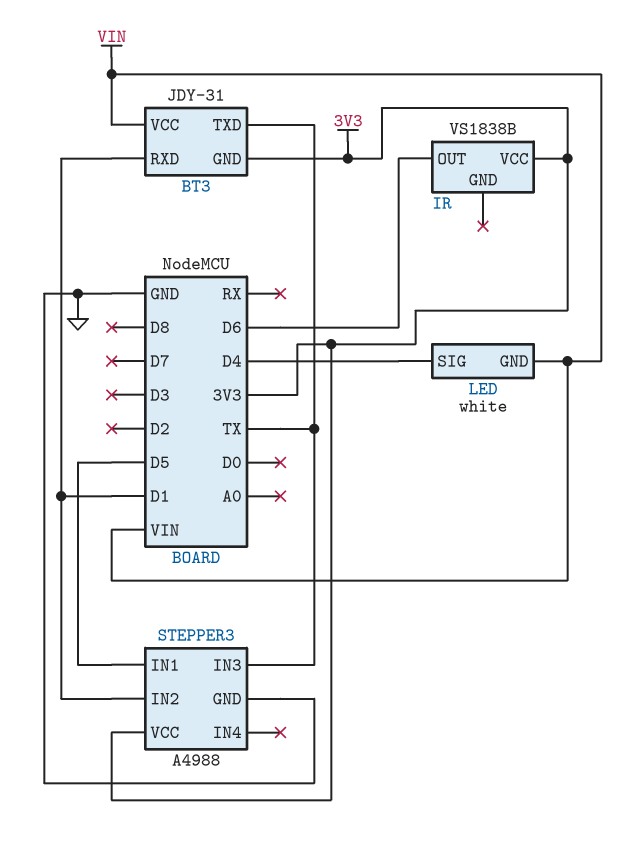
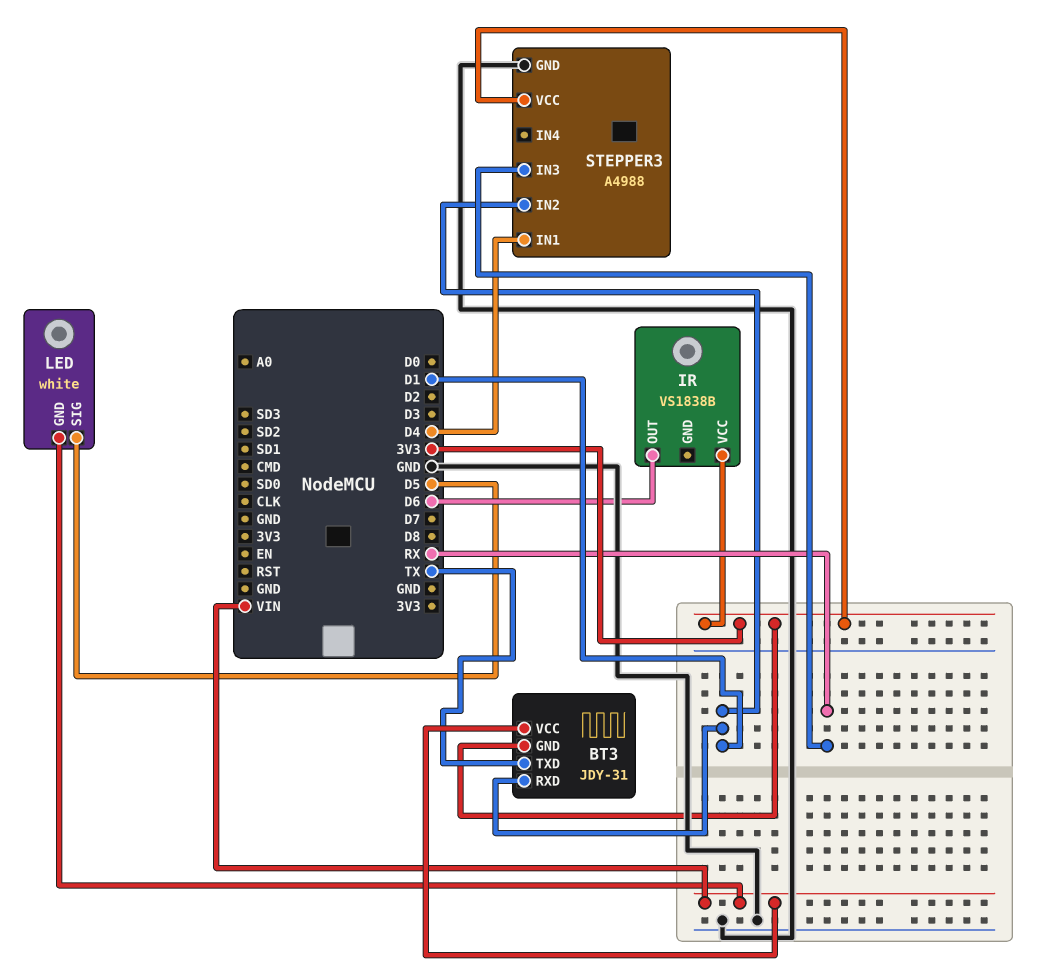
LED pin SIG: D4 -> D5
STEPPER3 pin IN1: D5 -> D4
STEPPER3 pin IN3: TX -> RX

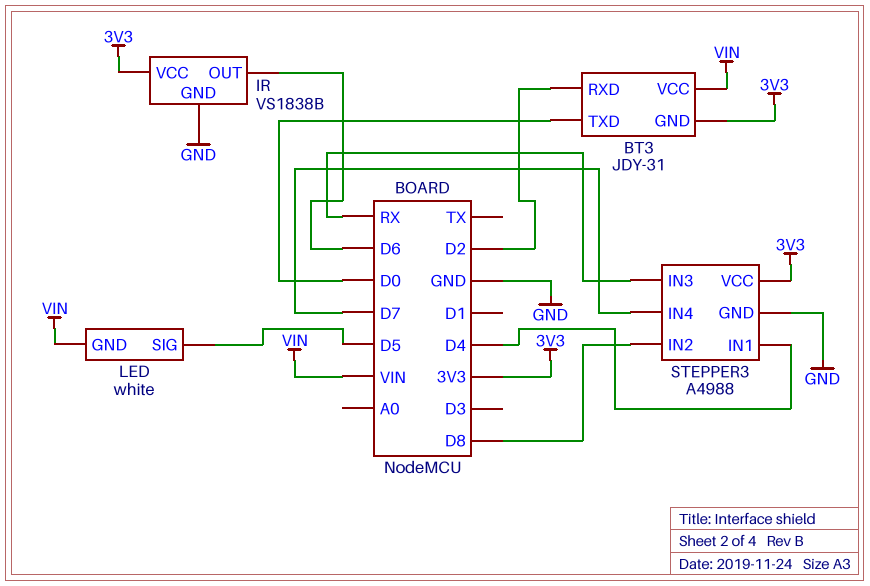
BT3 pin RXD: D1 -> D2
BT3 pin TXD: TX -> D0
IR pin GND: none -> GND
STEPPER3 pin IN2: D1 -> D8
STEPPER3 pin IN4: none -> D7

